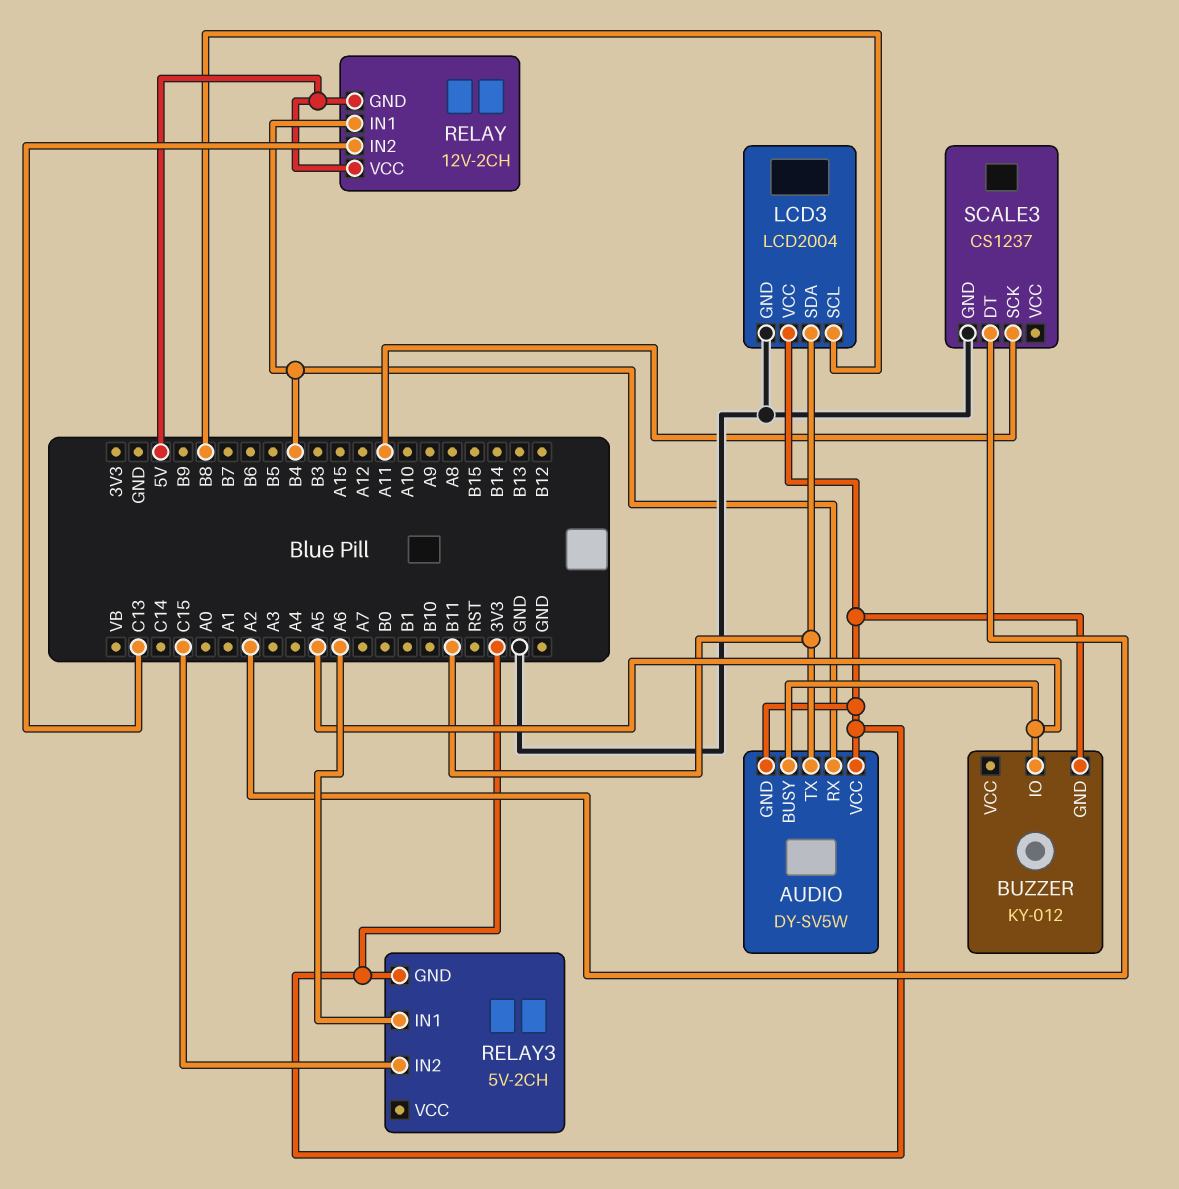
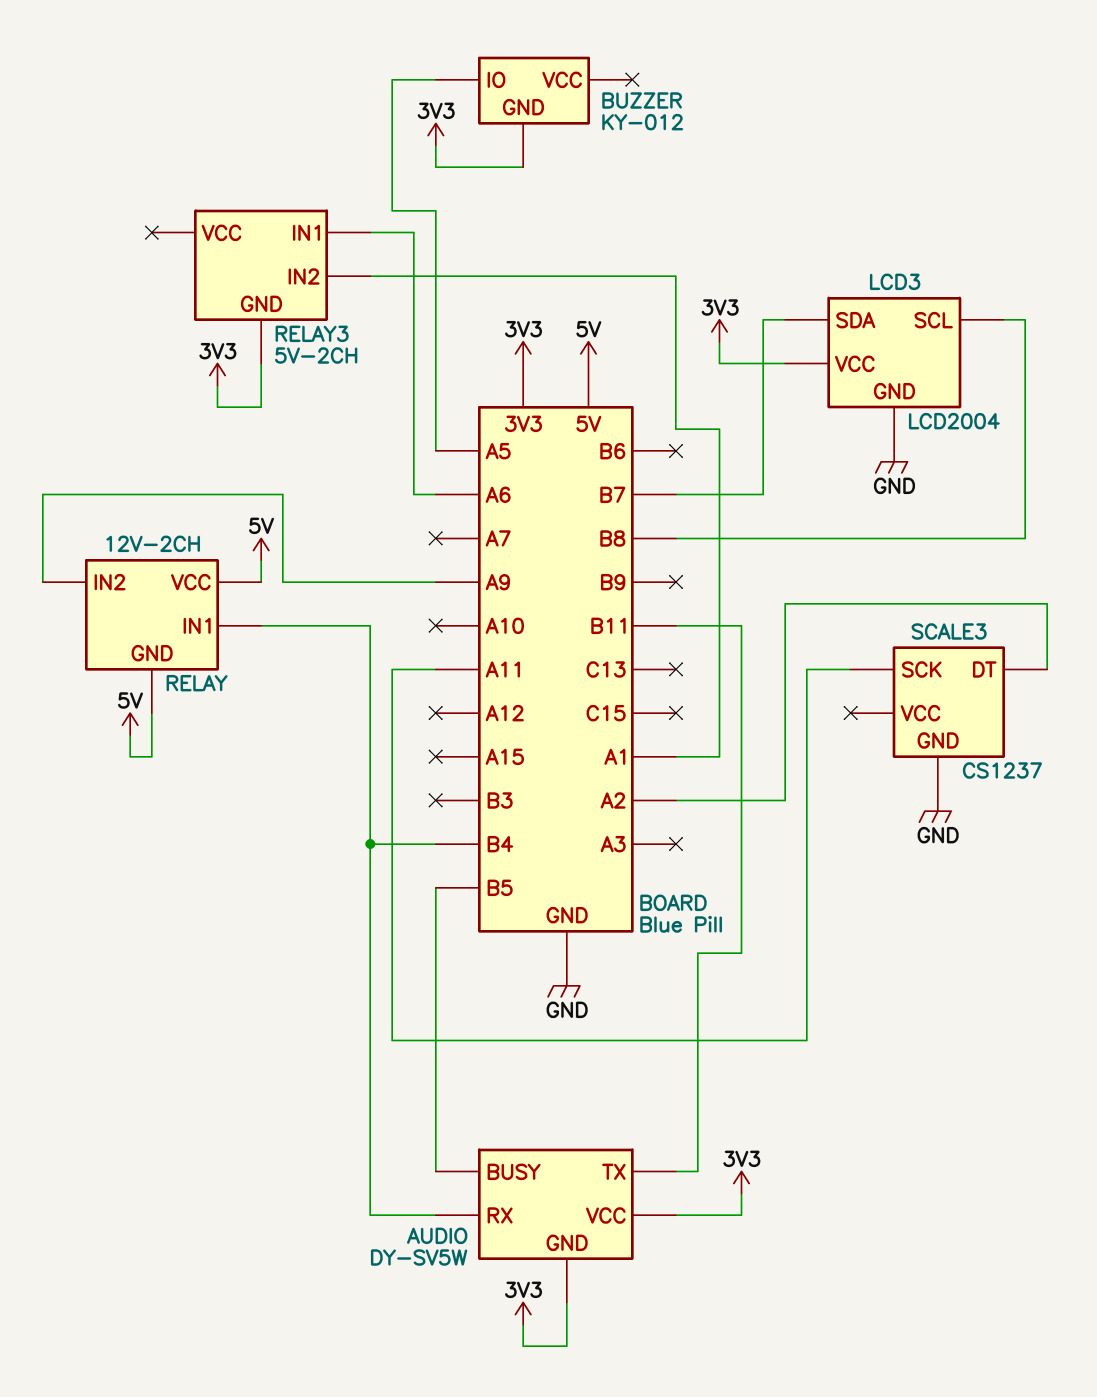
AUDIO pin BUSY: A5 -> B5
LCD3 pin SDA: B11 -> B7
RELAY pin IN2: C13 -> A9
RELAY3 pin IN2: C15 -> A1

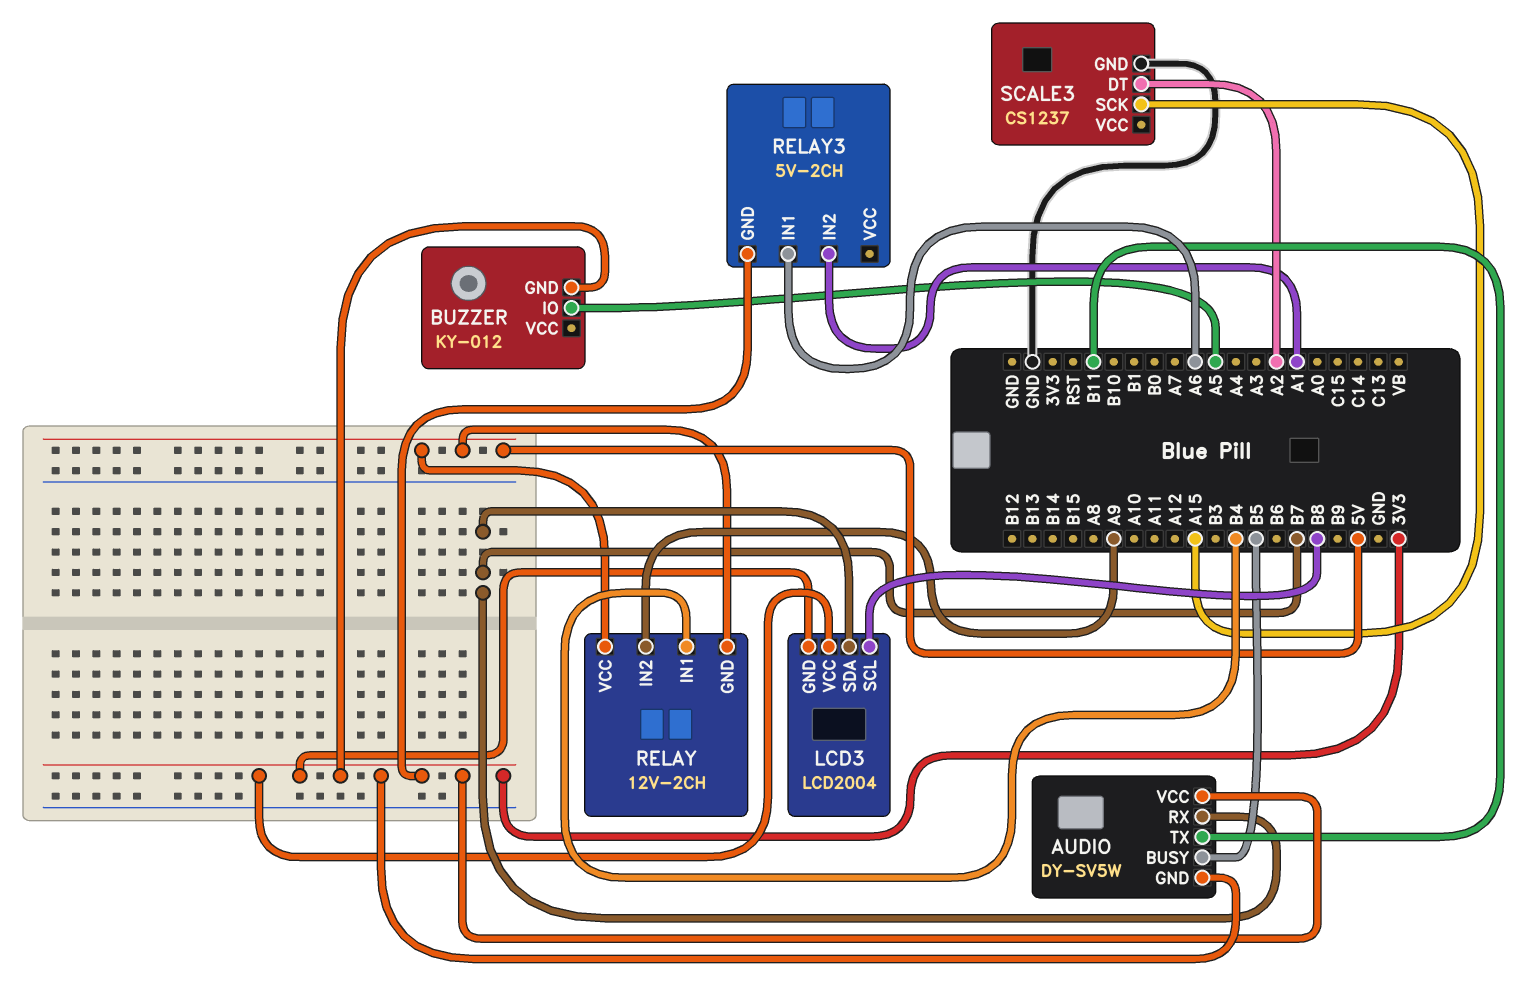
AUDIO pin RX: B4 -> B7
LCD3 pin GND: GND -> 3V3
SCALE3 pin SCK: A11 -> A15

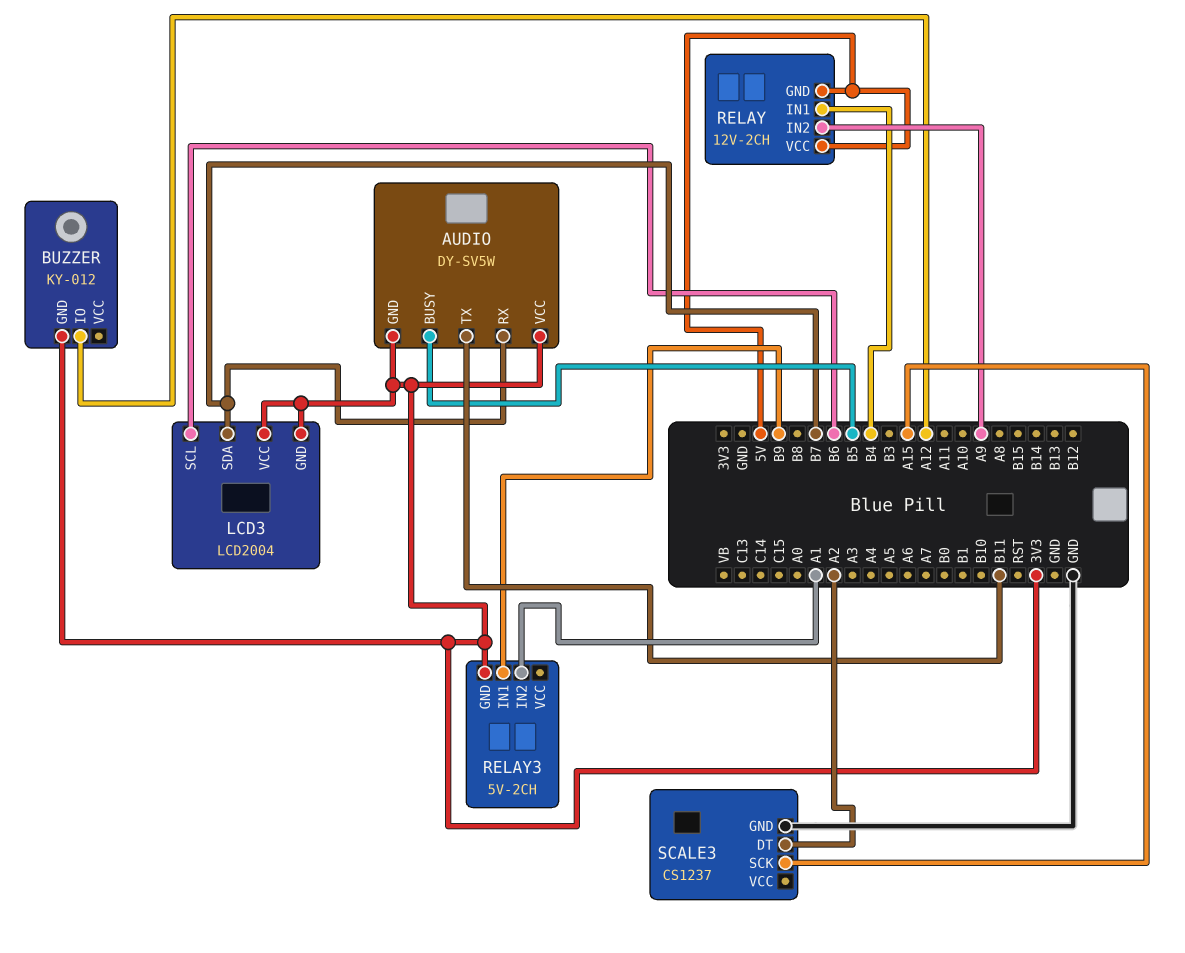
BUZZER pin IO: A5 -> A12
LCD3 pin SCL: B8 -> B6
RELAY3 pin IN1: A6 -> B9

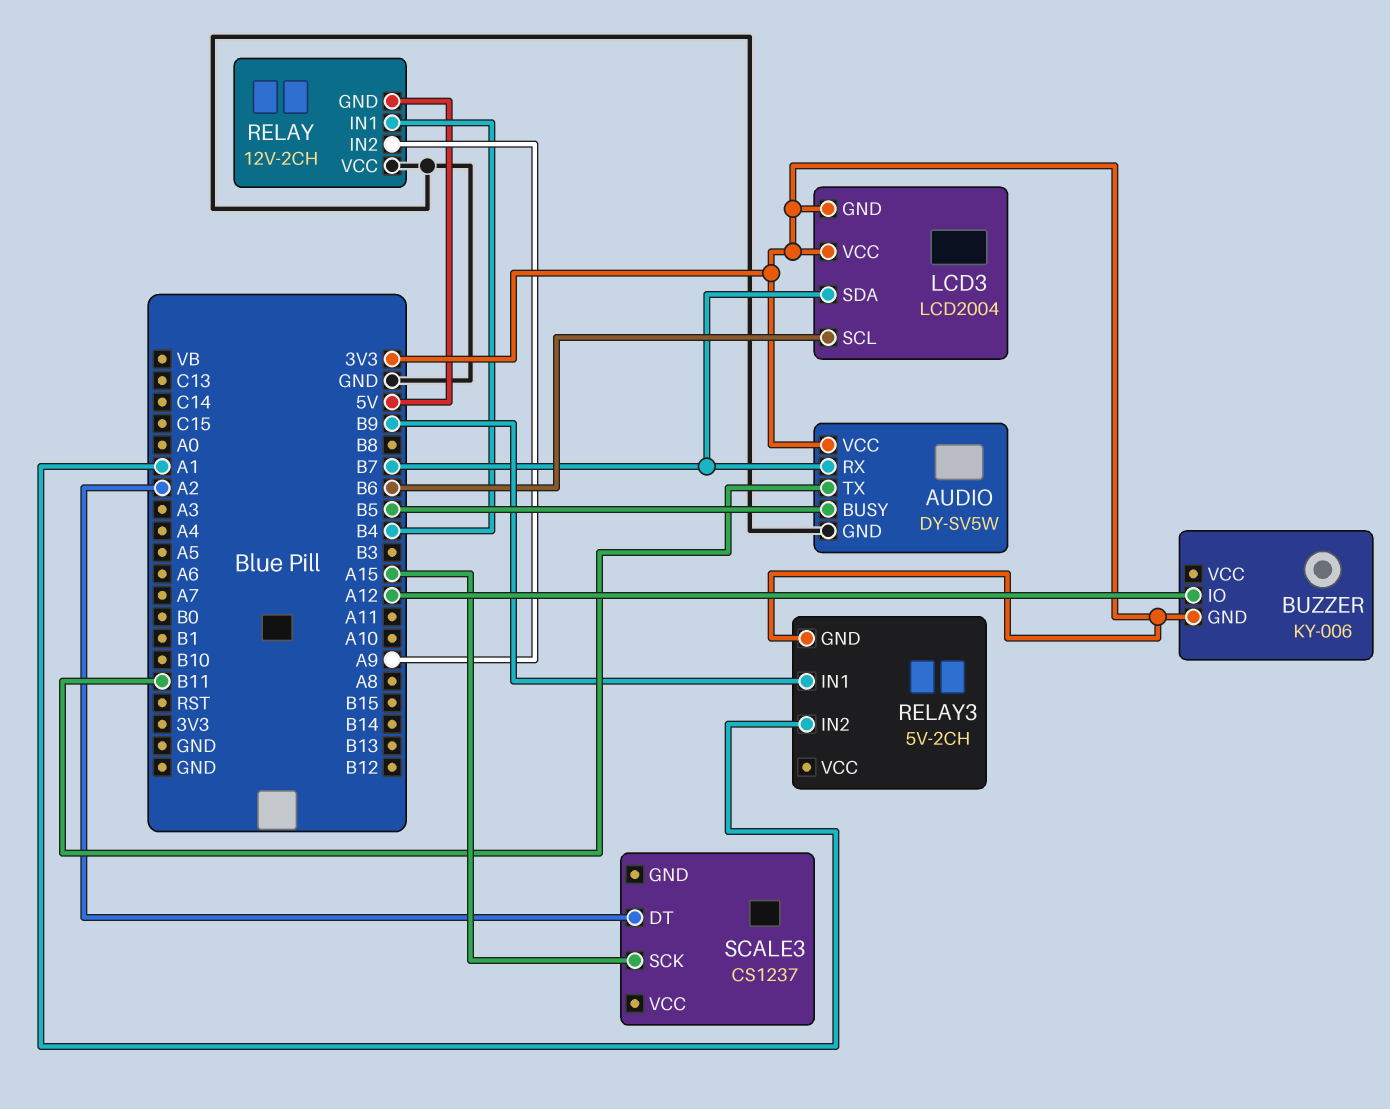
AUDIO pin GND: 3V3 -> GND
BUZZER: KY-012 -> KY-006
RELAY pin VCC: 5V -> GND
SCALE3 pin GND: GND -> none

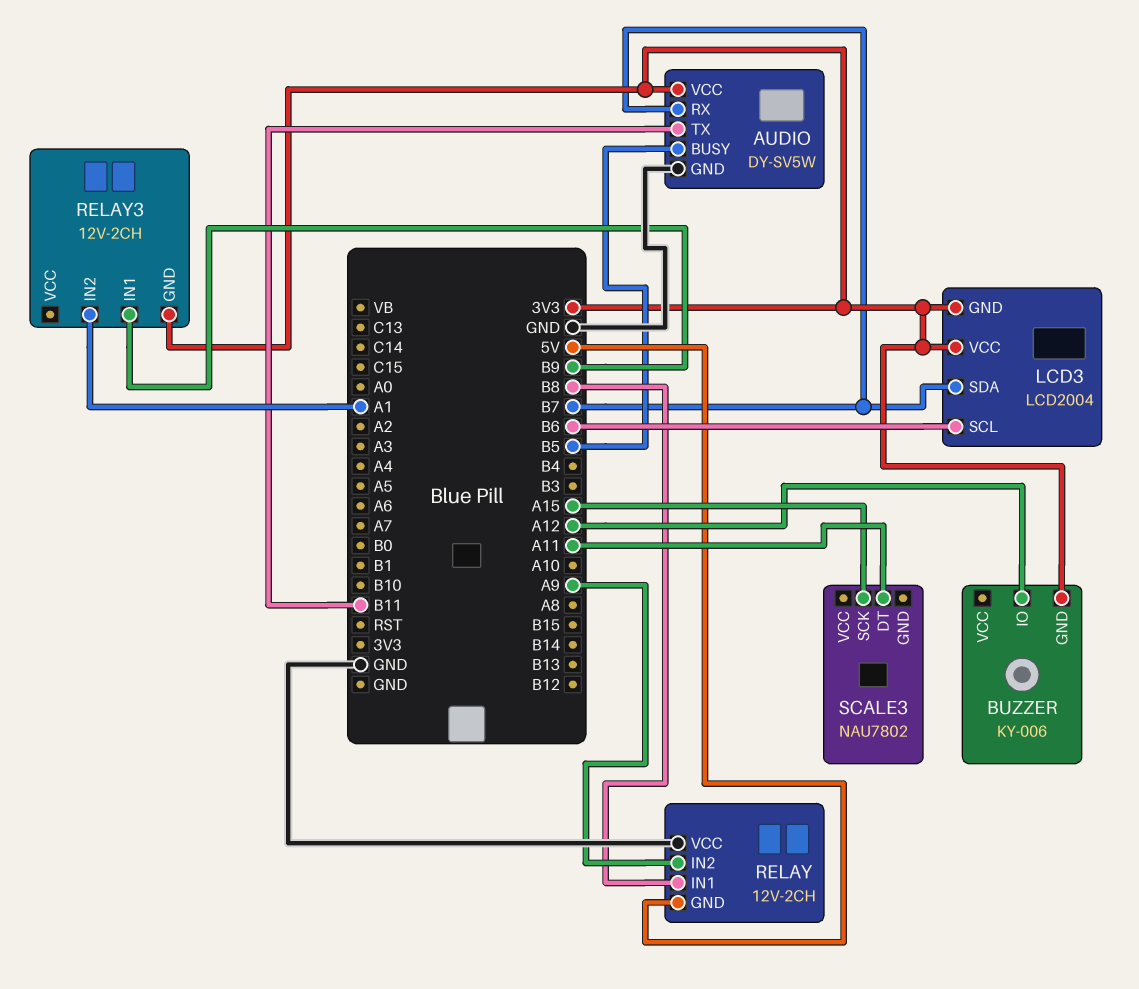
RELAY pin IN1: B4 -> B8
RELAY3: 5V-2CH -> 12V-2CH
SCALE3: CS1237 -> NAU7802
SCALE3 pin DT: A2 -> A11

